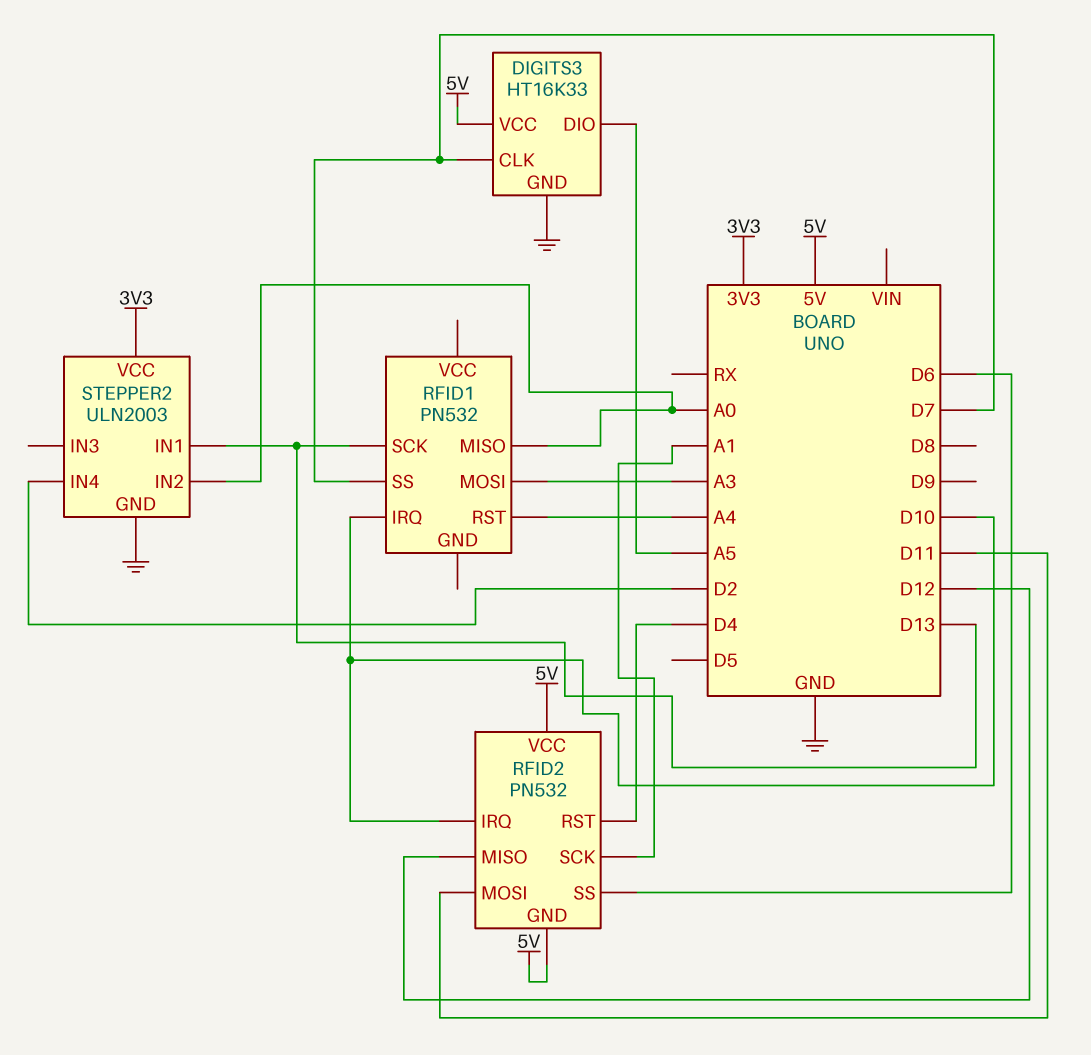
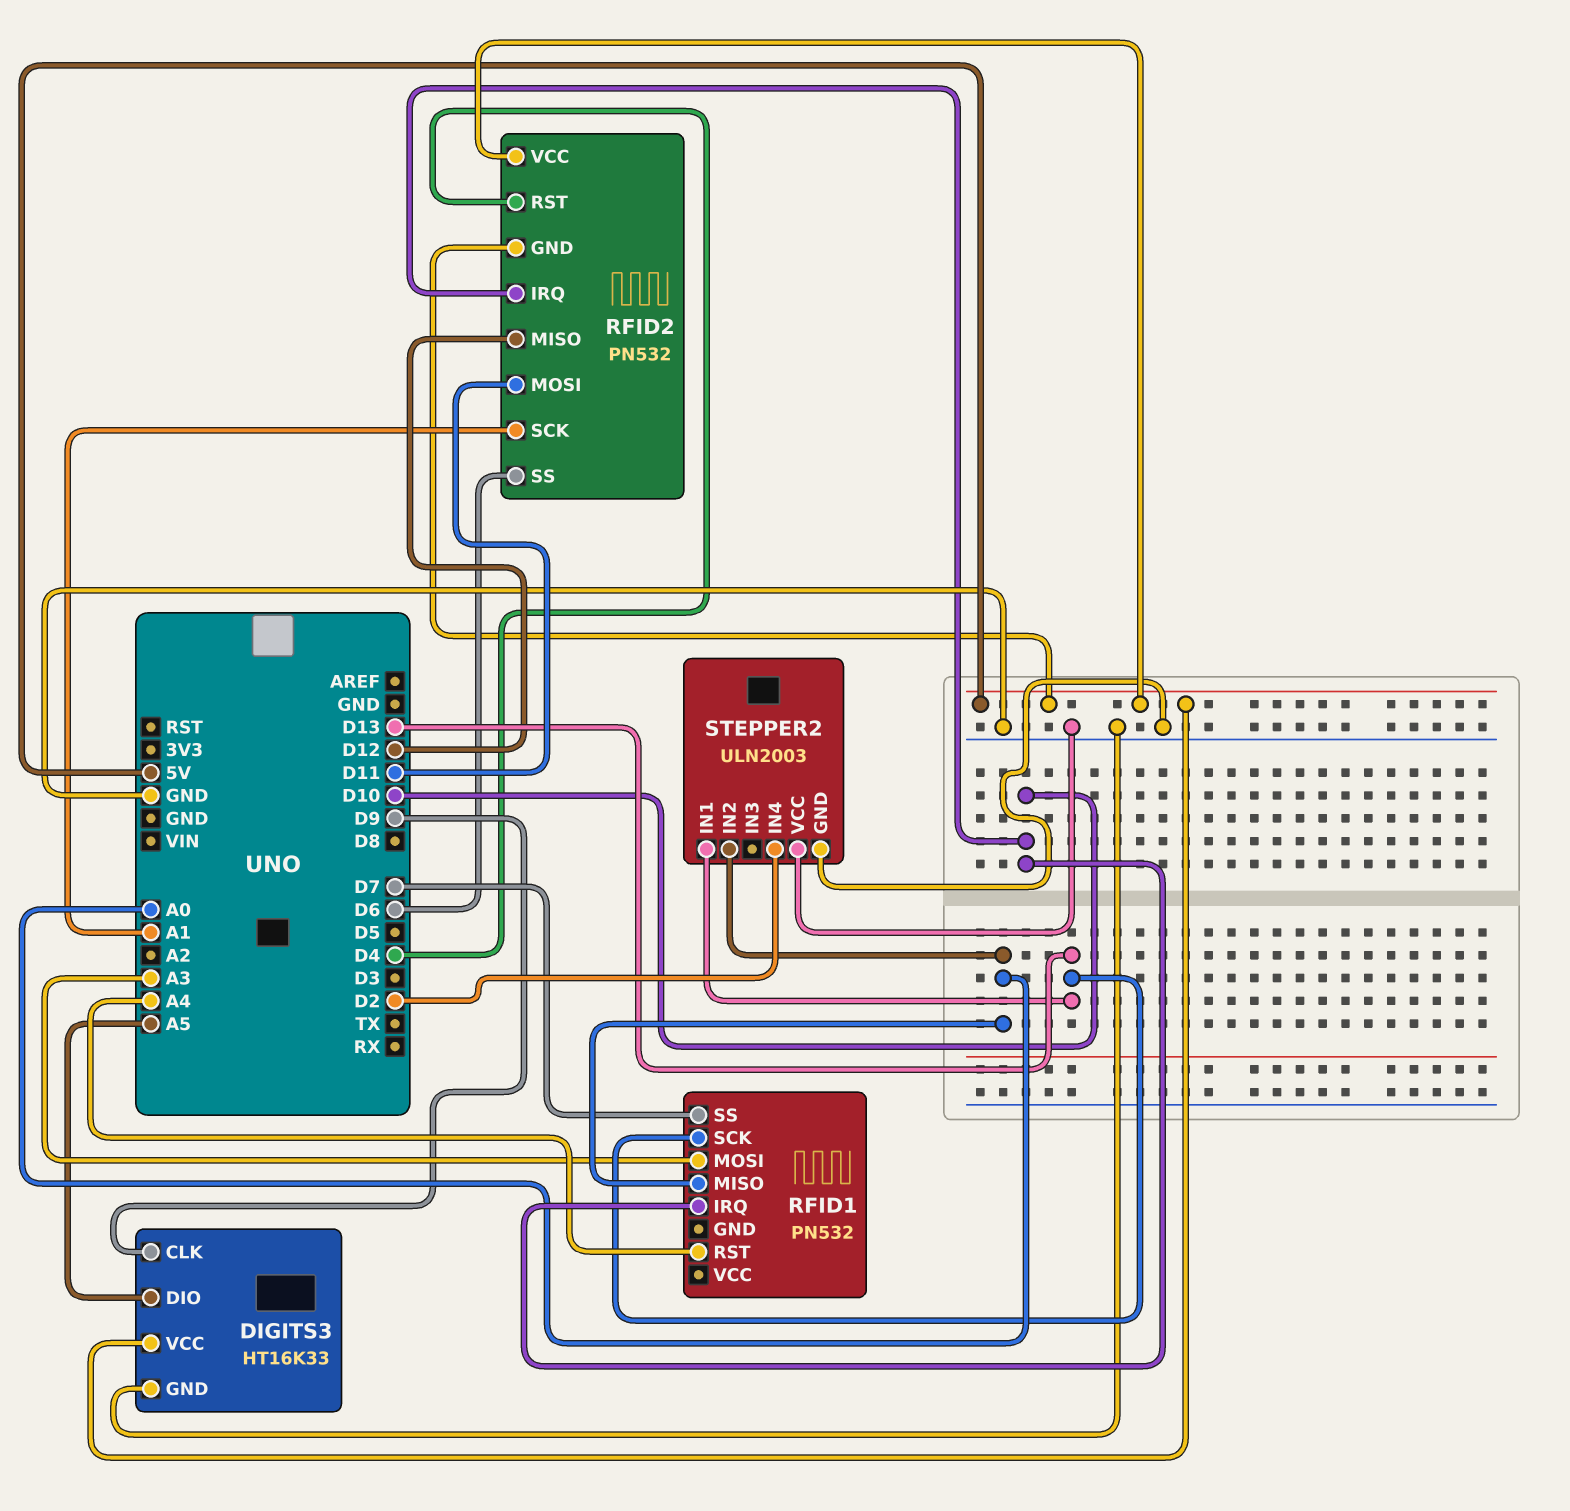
DIGITS3 pin CLK: D7 -> D9
STEPPER2 pin VCC: 3V3 -> GND

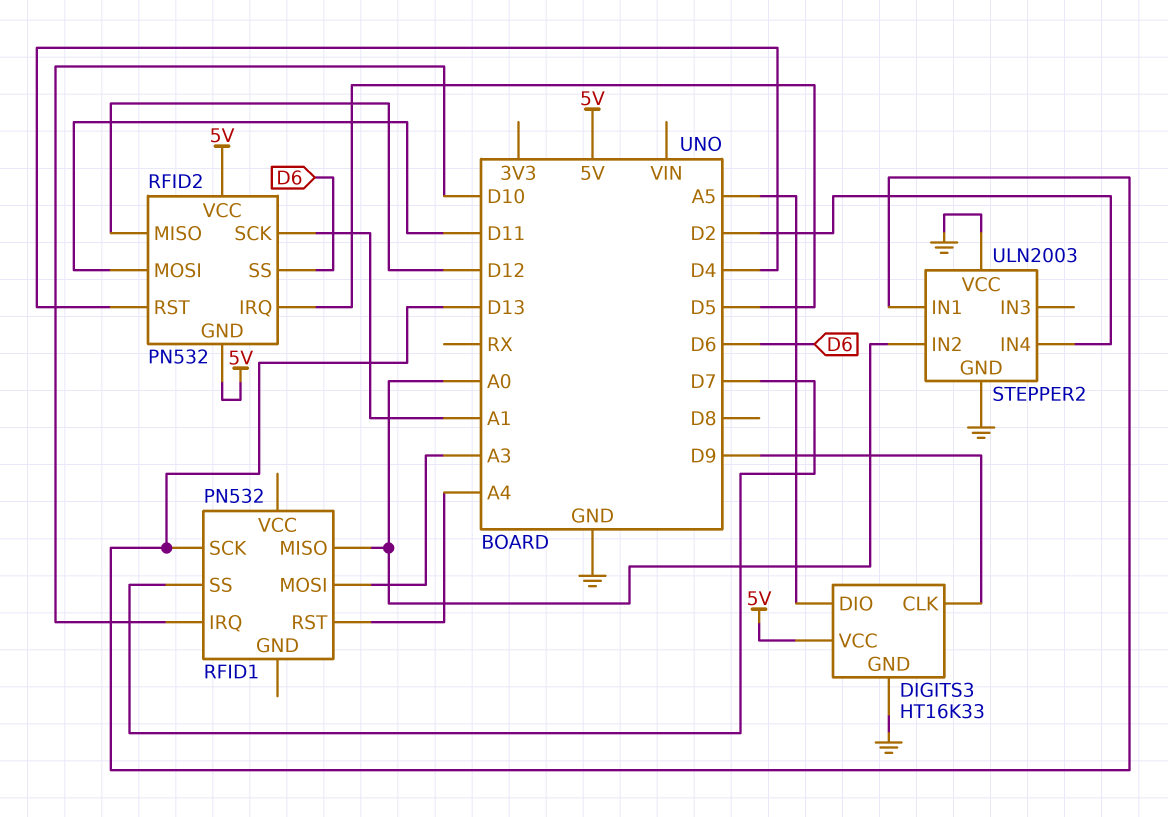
RFID2 pin IRQ: D10 -> D5

